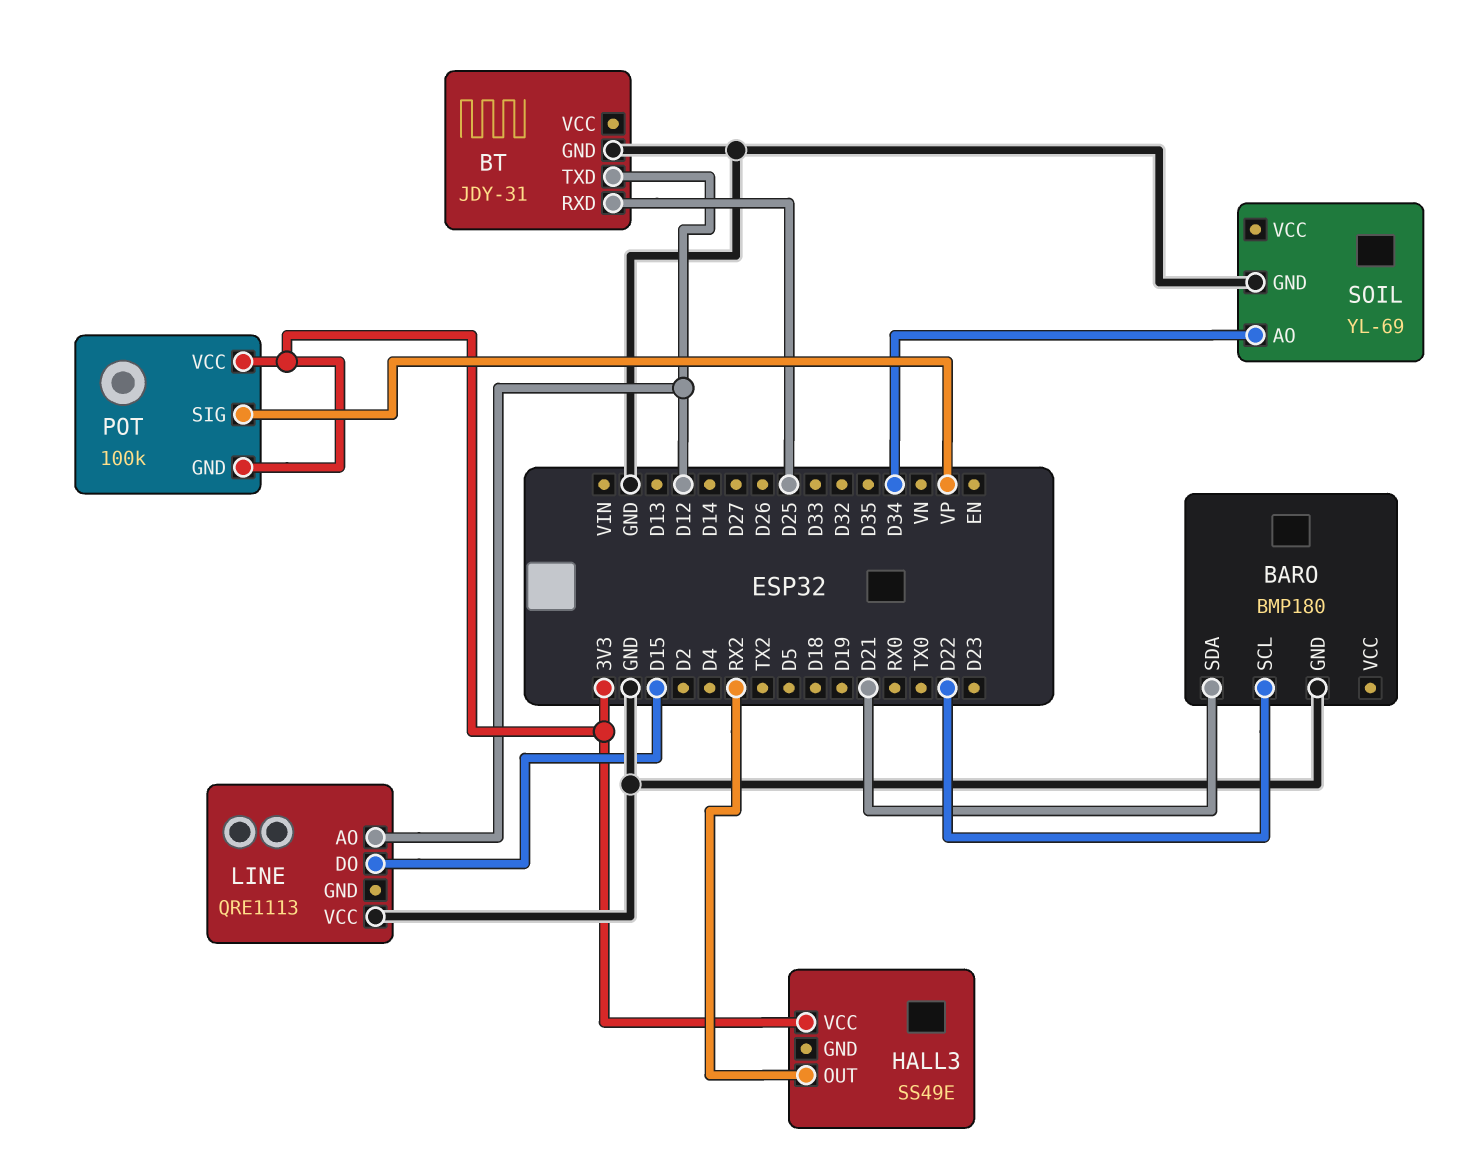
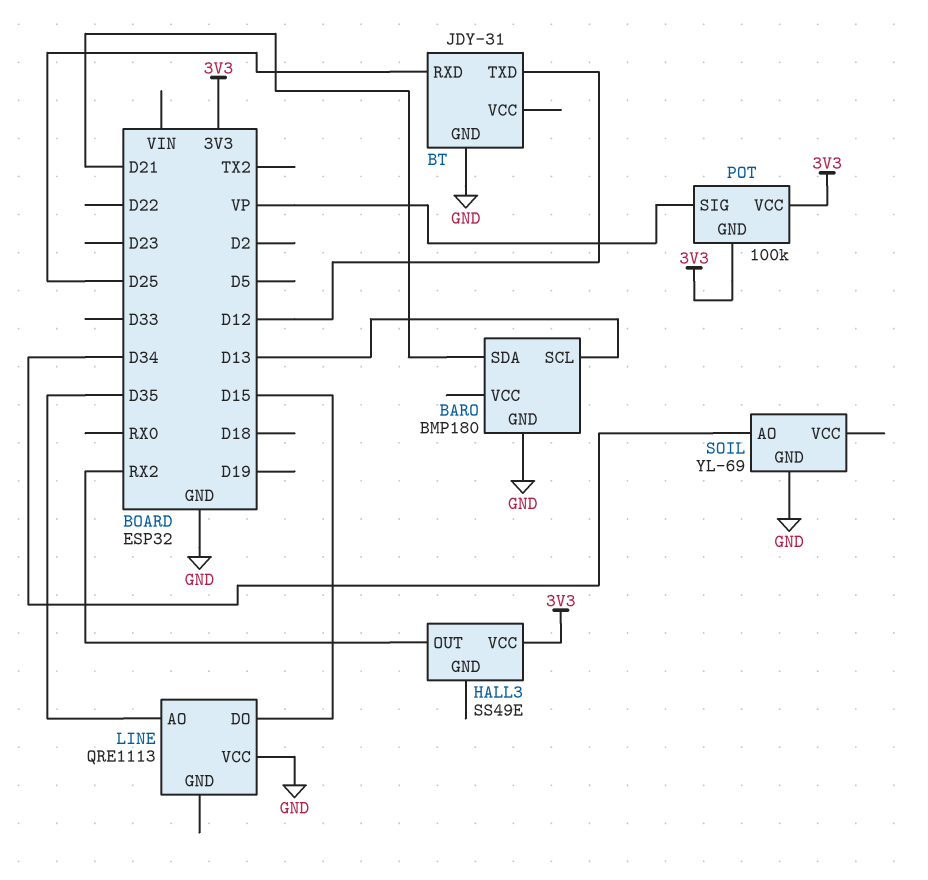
BARO pin SCL: D22 -> D13
LINE pin AO: D12 -> D35

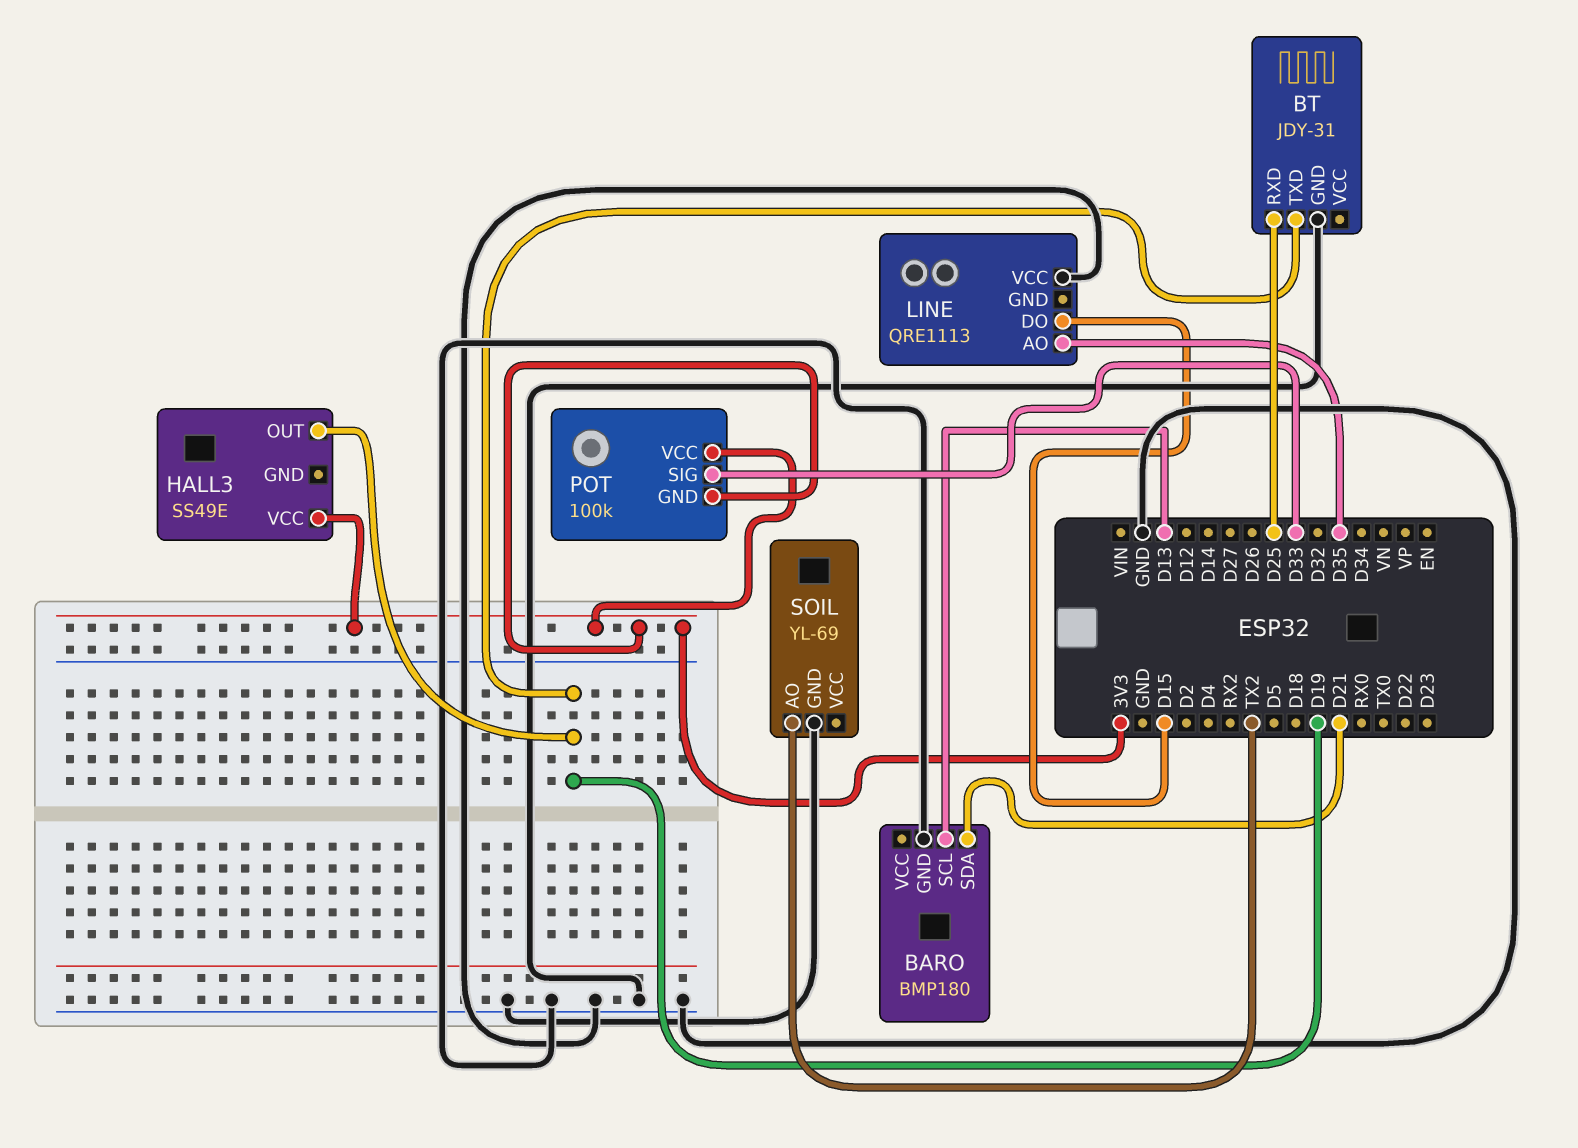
BT pin TXD: D12 -> D19
HALL3 pin OUT: RX2 -> D19
POT pin SIG: VP -> D33
SOIL pin AO: D34 -> TX2

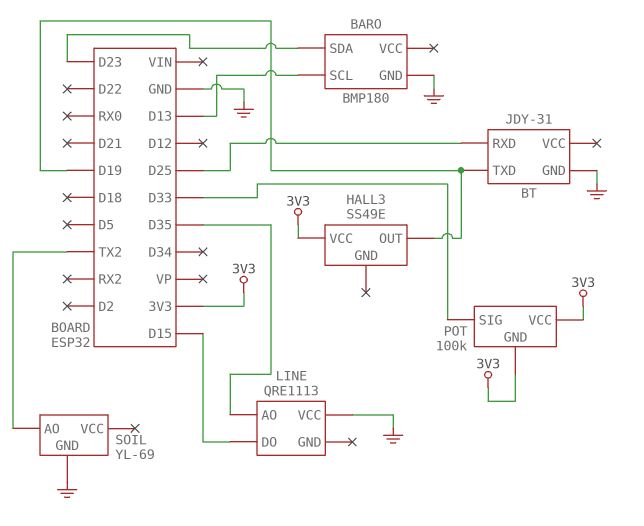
BARO pin SDA: D21 -> D23

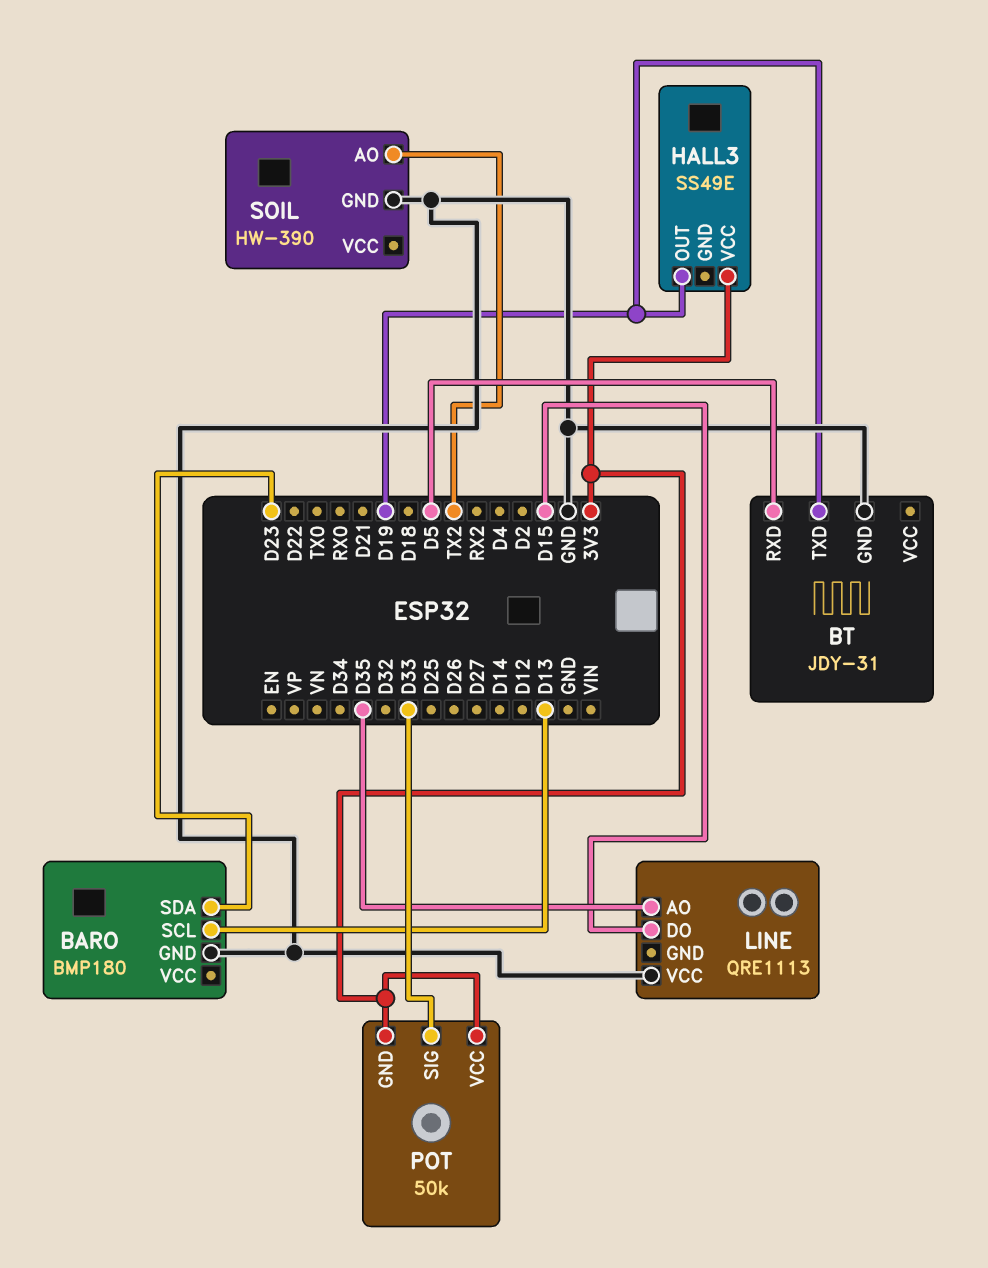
BT pin RXD: D25 -> D5
POT: 100k -> 50k
SOIL: YL-69 -> HW-390

